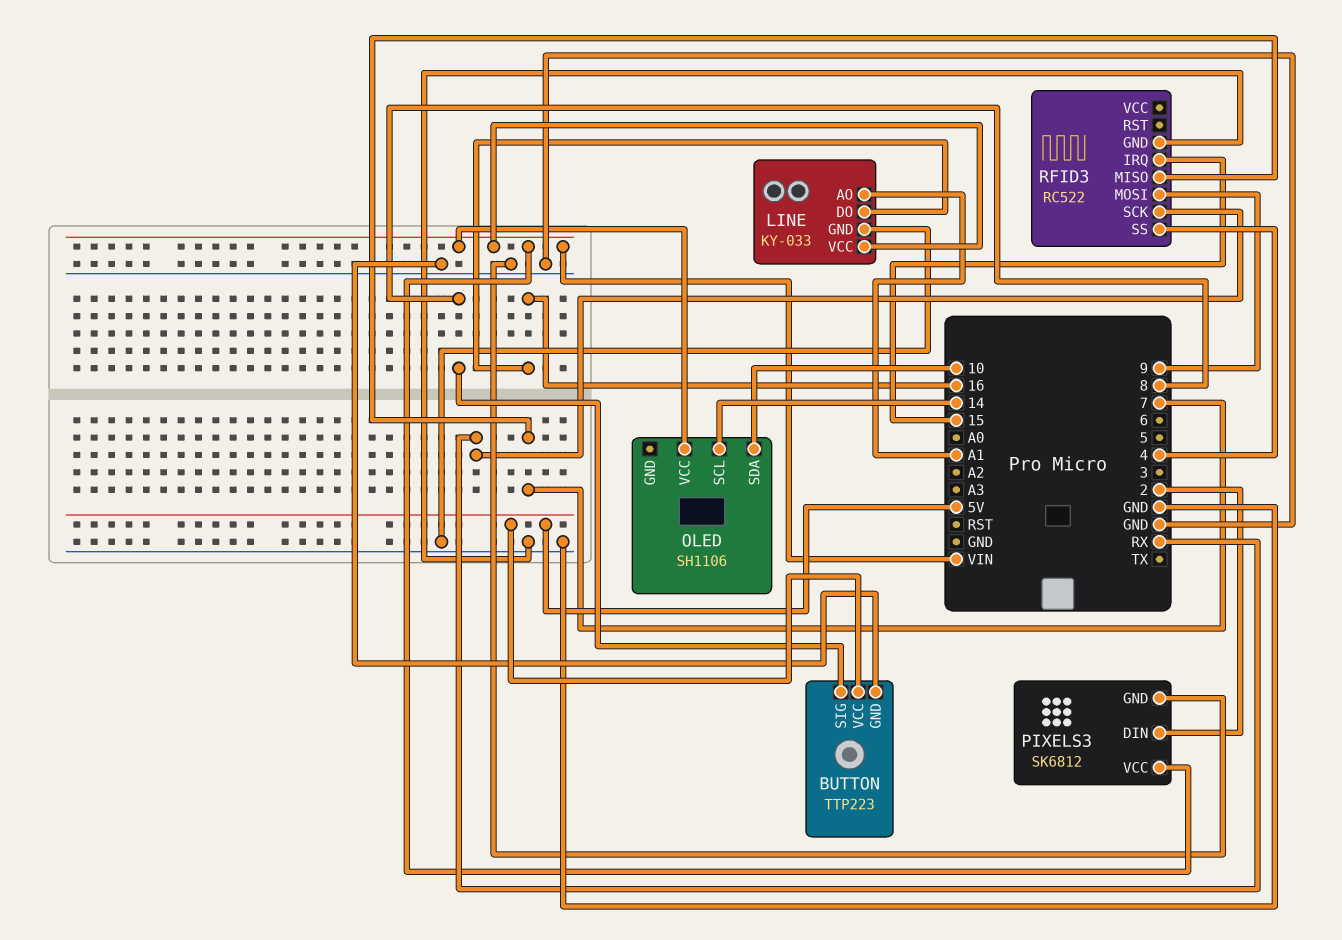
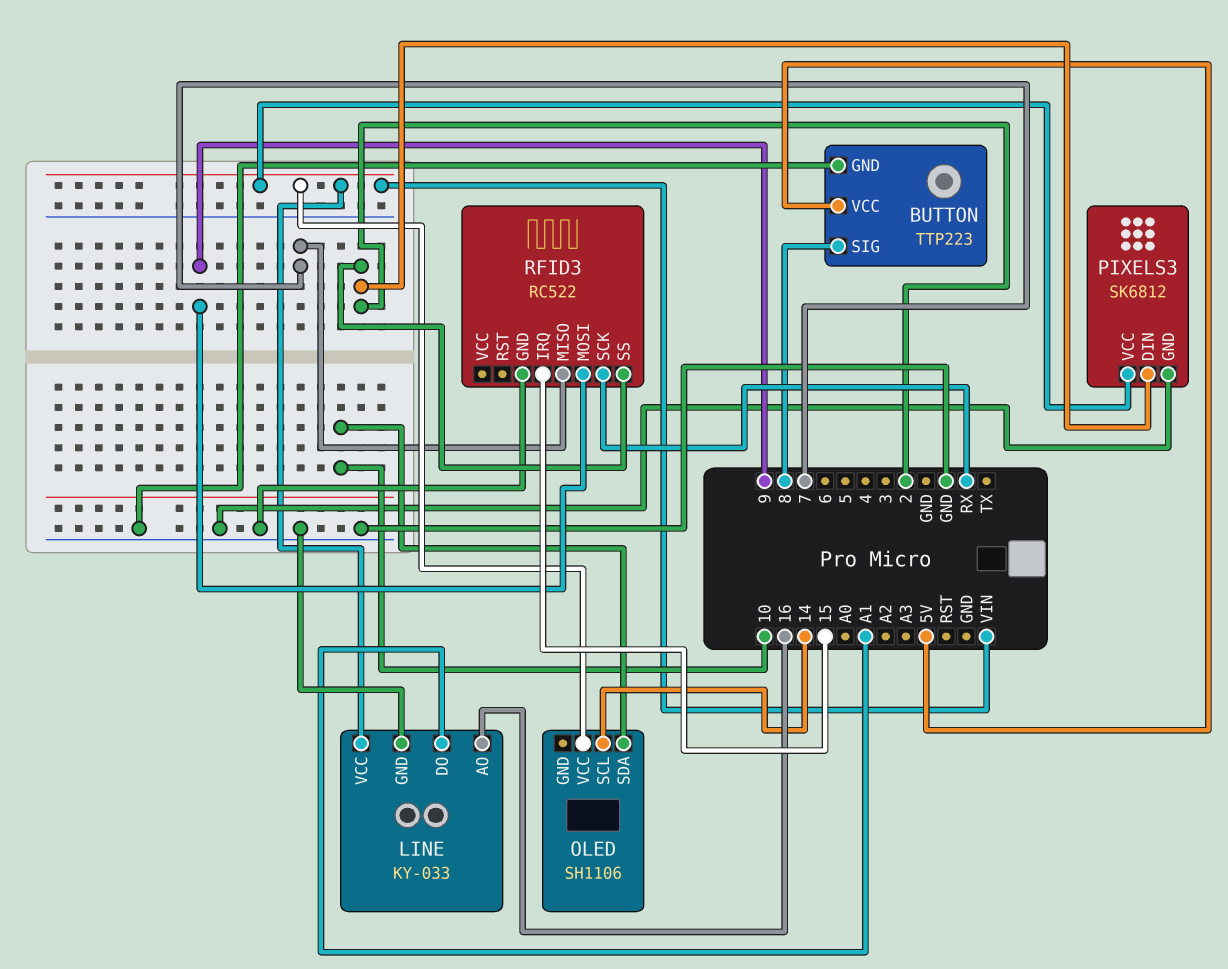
LINE pin AO: A1 -> 16
LINE pin DO: 16 -> A1
RFID3 pin SS: 4 -> 2

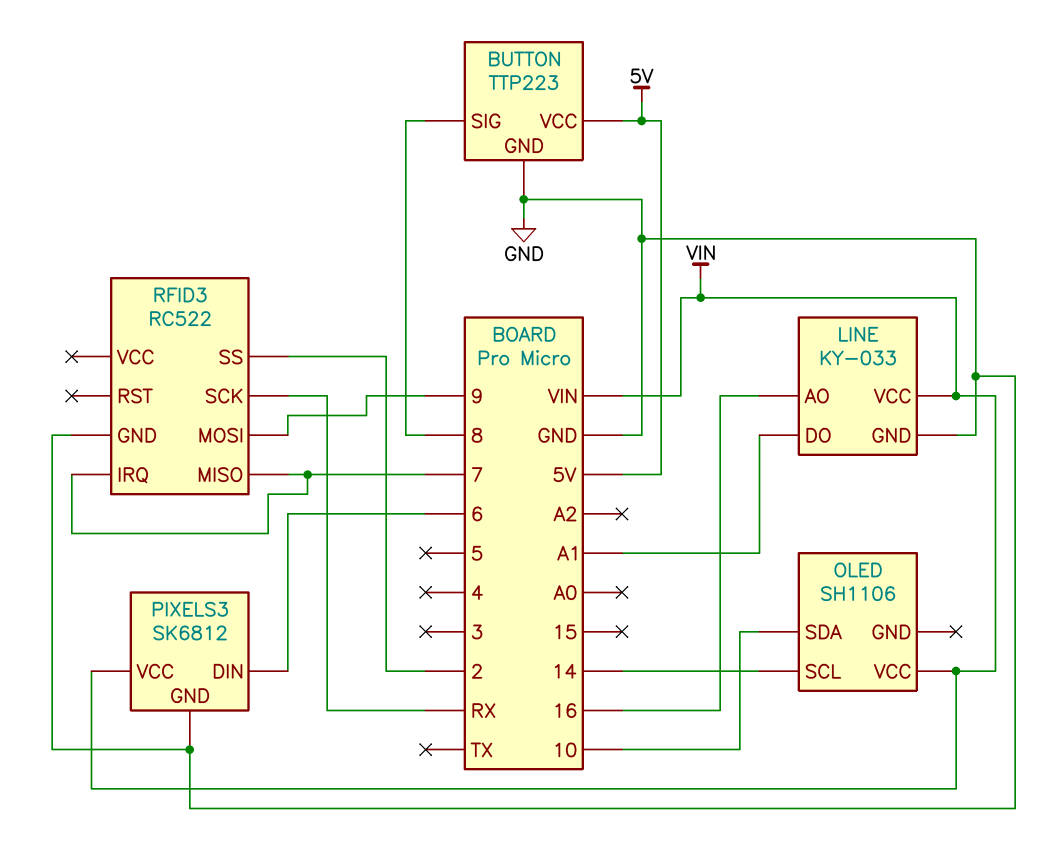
PIXELS3 pin DIN: 2 -> 6
RFID3 pin IRQ: 15 -> 7

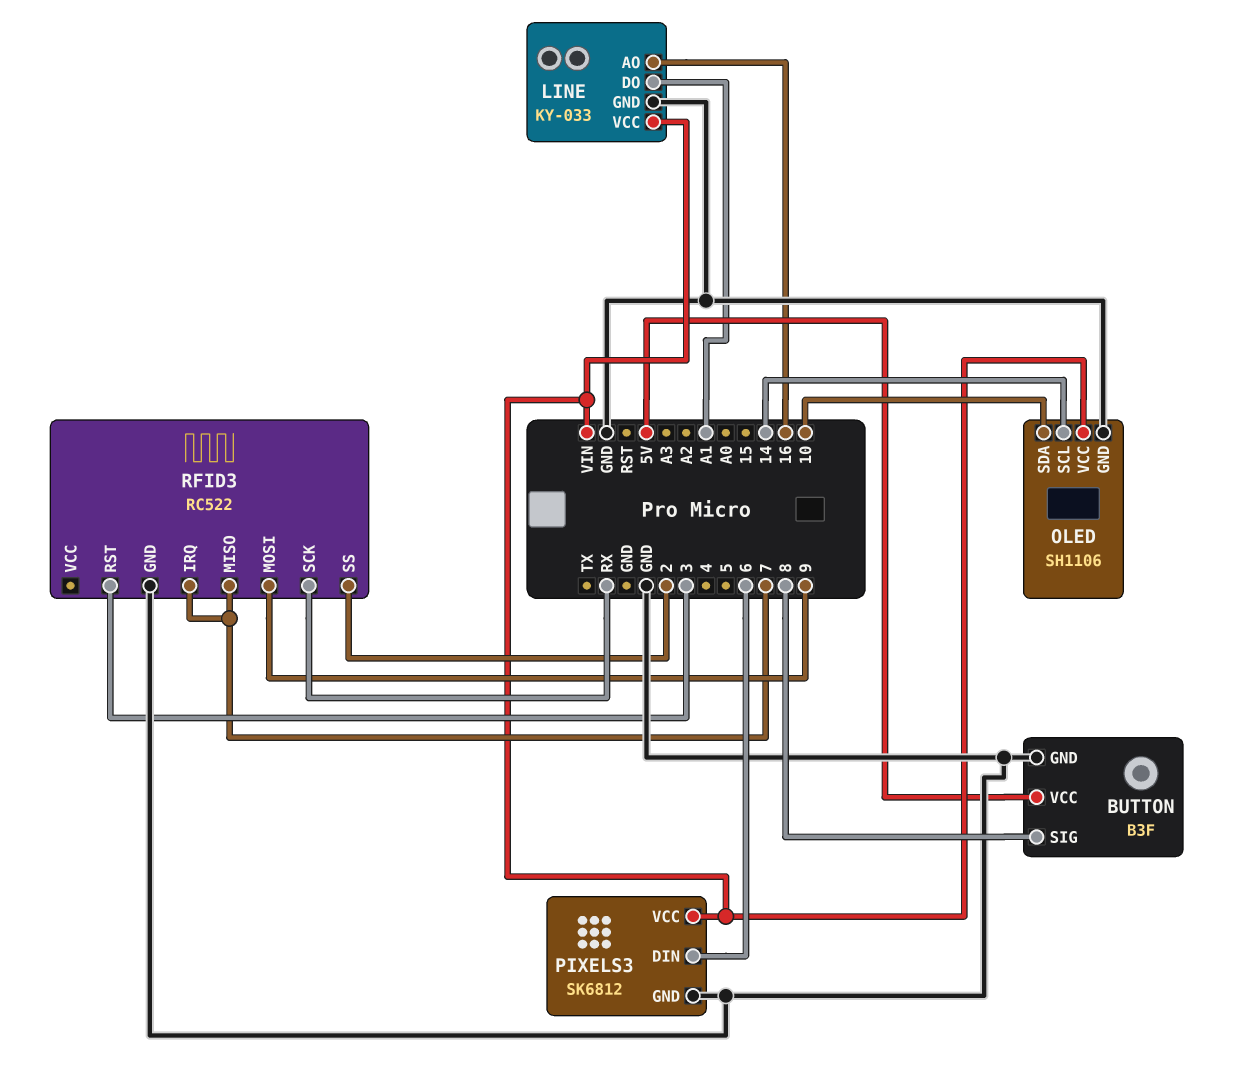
BUTTON: TTP223 -> B3F
OLED pin GND: none -> GND
RFID3 pin RST: none -> 3

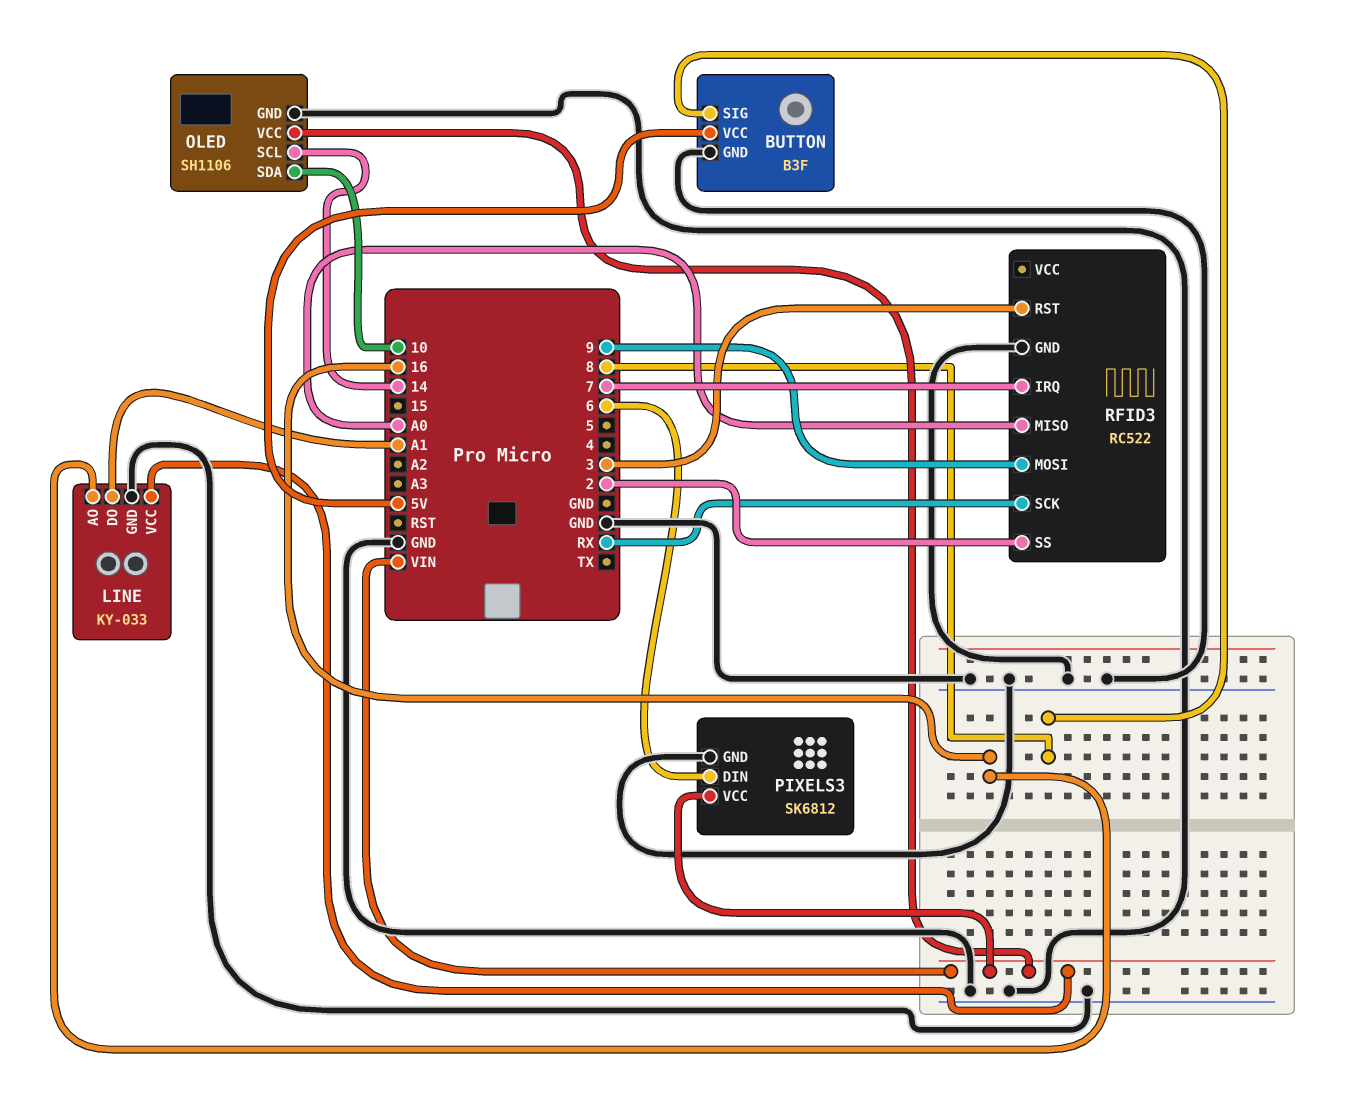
RFID3 pin MISO: 7 -> A0

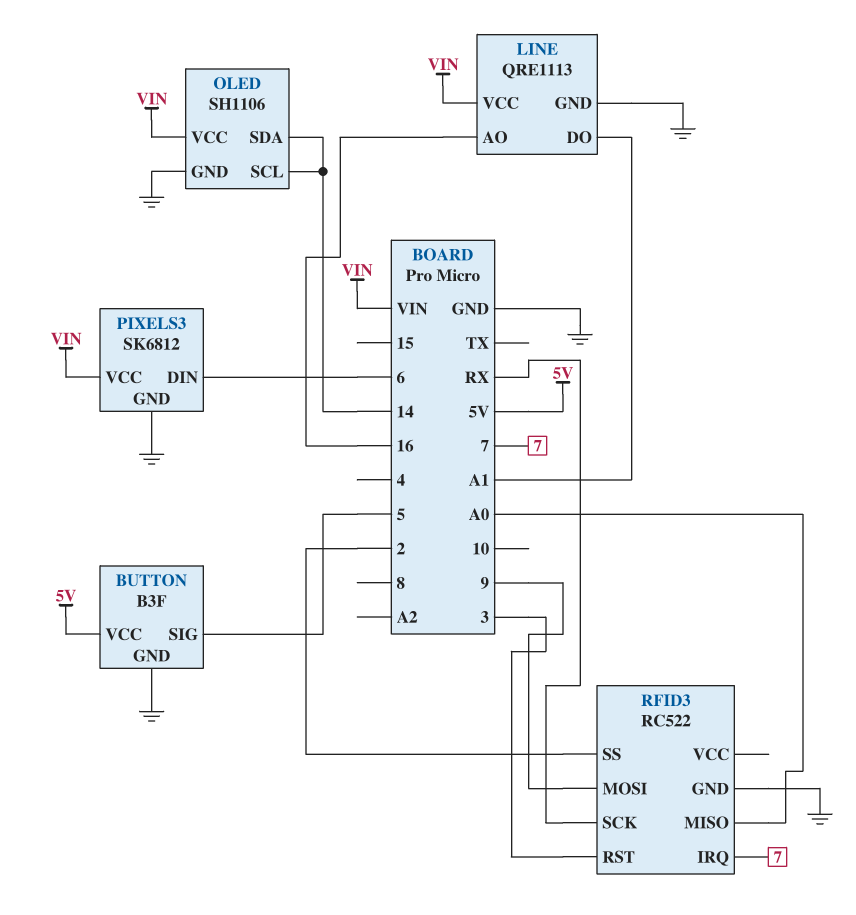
BUTTON pin SIG: 8 -> 5
LINE: KY-033 -> QRE1113
OLED pin SDA: 10 -> 14

